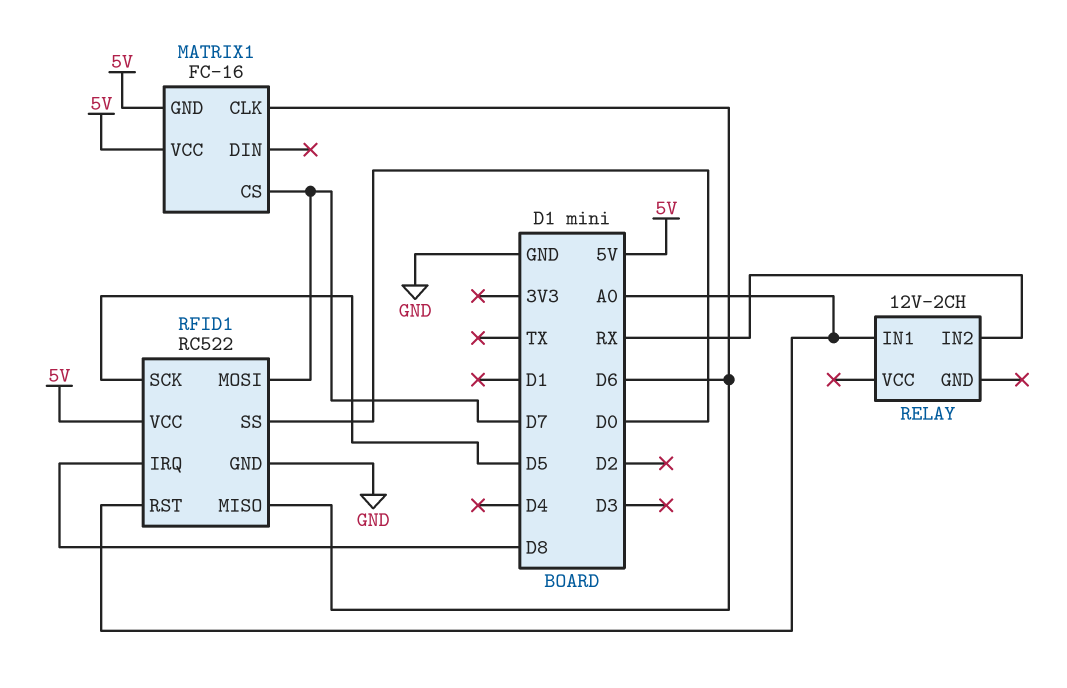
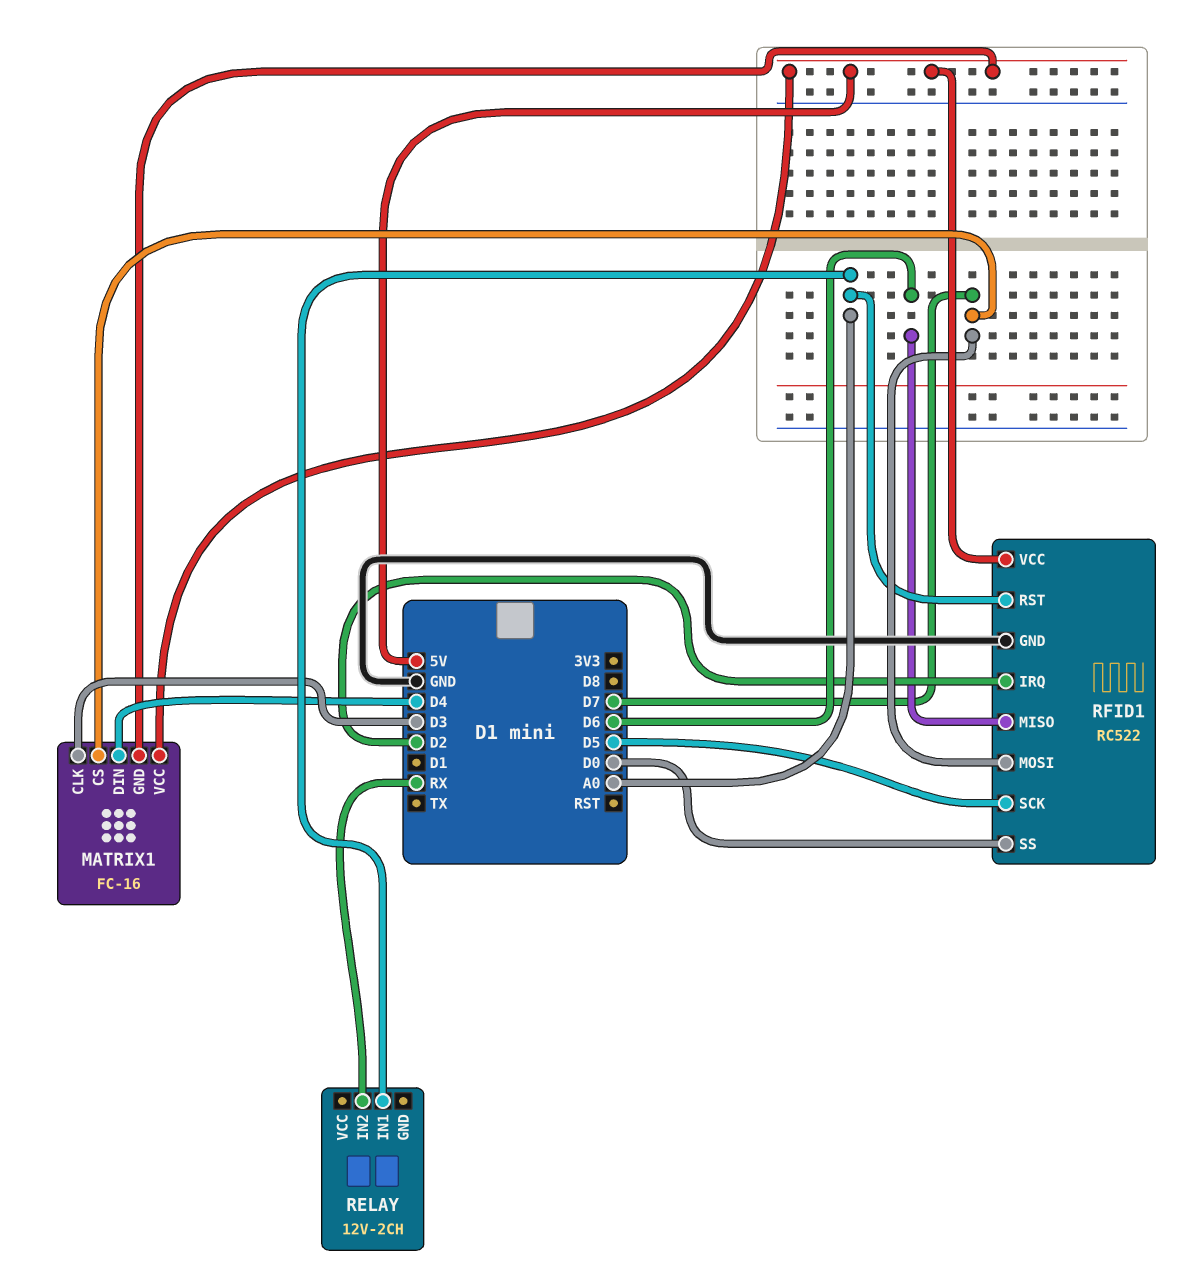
MATRIX1 pin CLK: D6 -> D3
MATRIX1 pin DIN: none -> D4
RFID1 pin IRQ: D8 -> D2

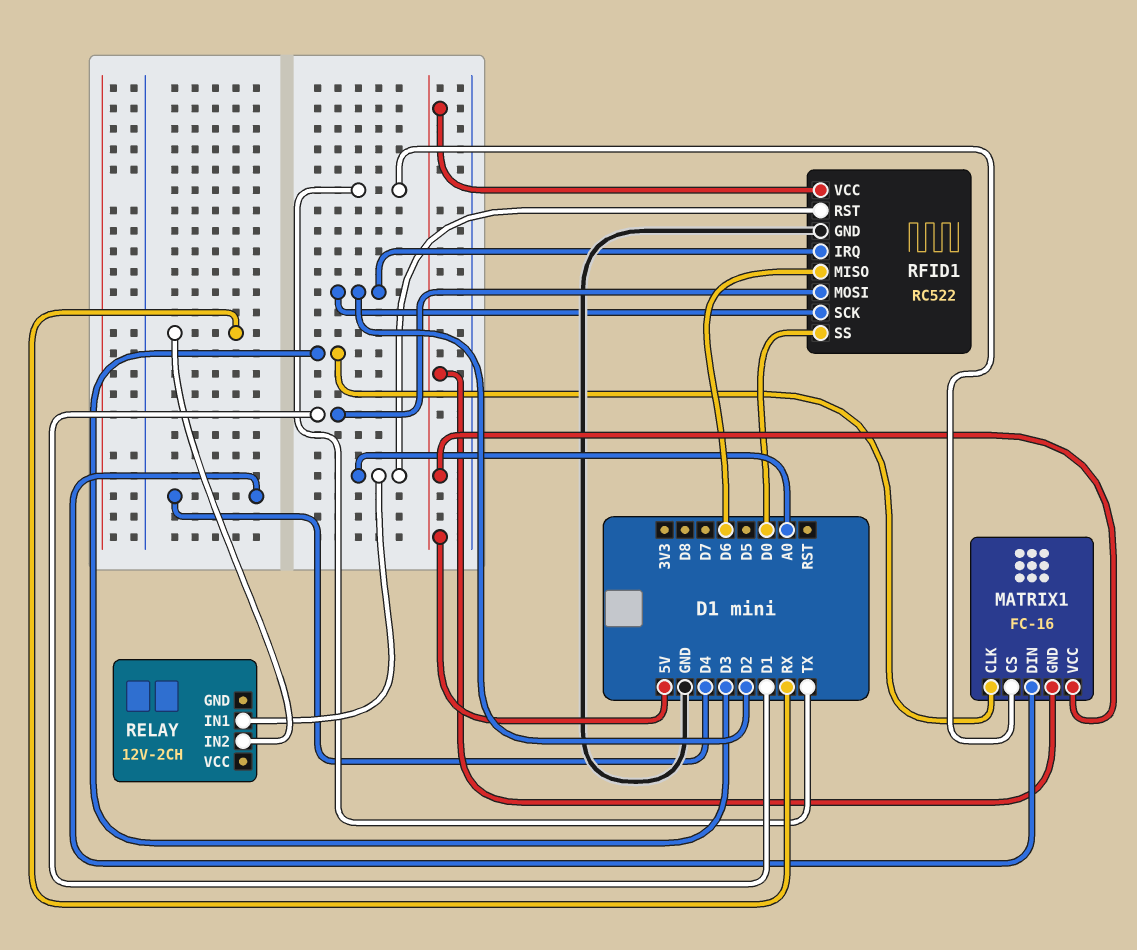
MATRIX1 pin CS: D7 -> TX
RFID1 pin MOSI: D7 -> D1
RFID1 pin SCK: D5 -> D2

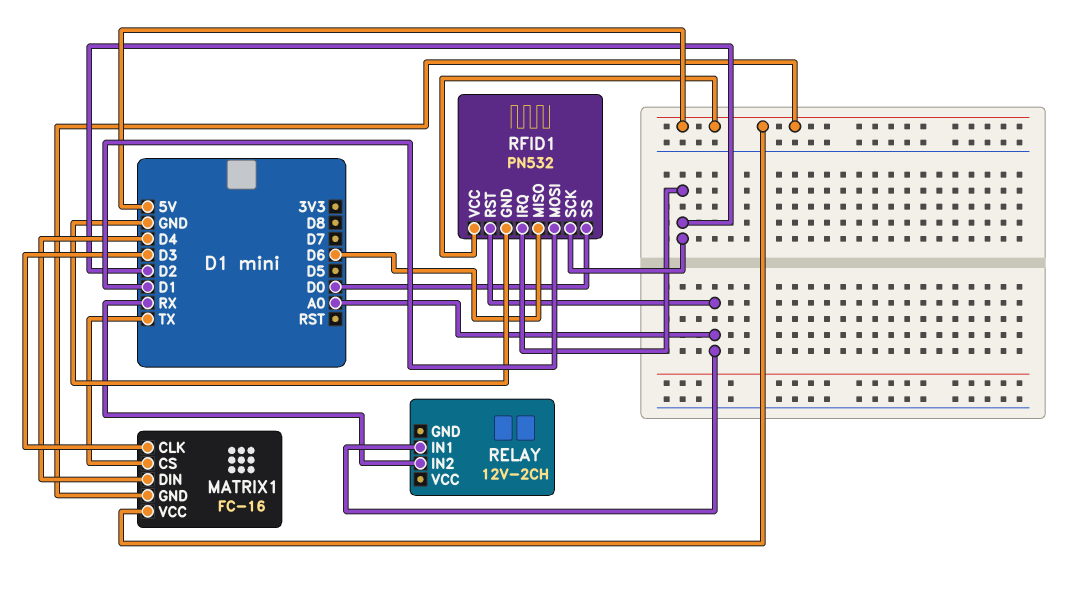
RFID1: RC522 -> PN532

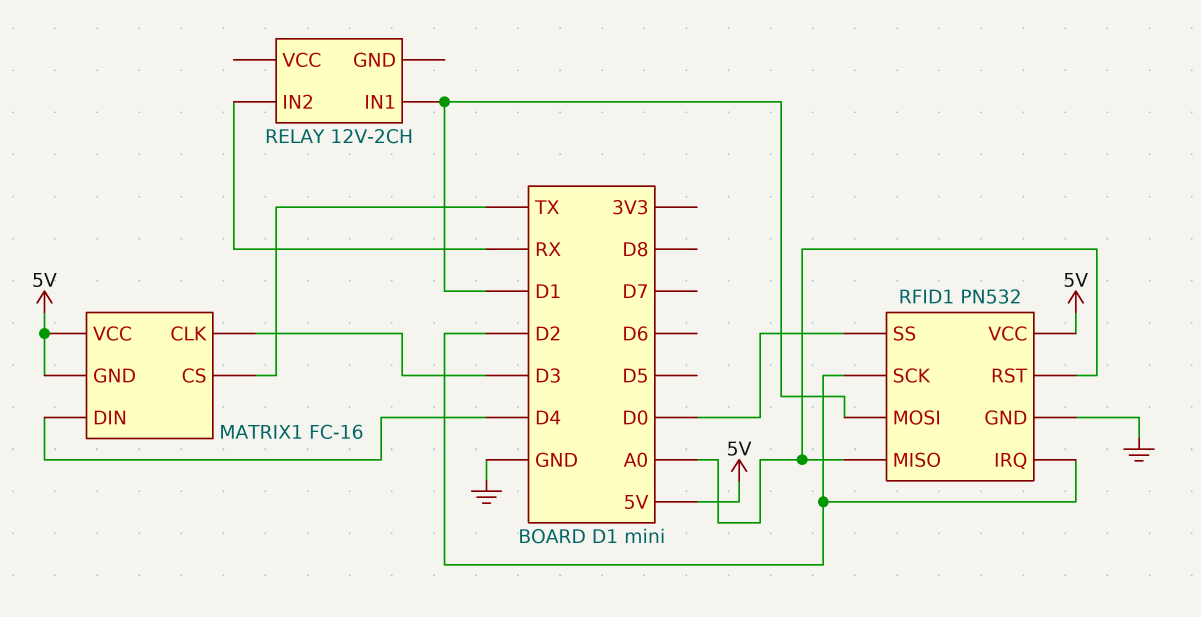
RELAY pin IN1: A0 -> D1
RFID1 pin MISO: D6 -> A0

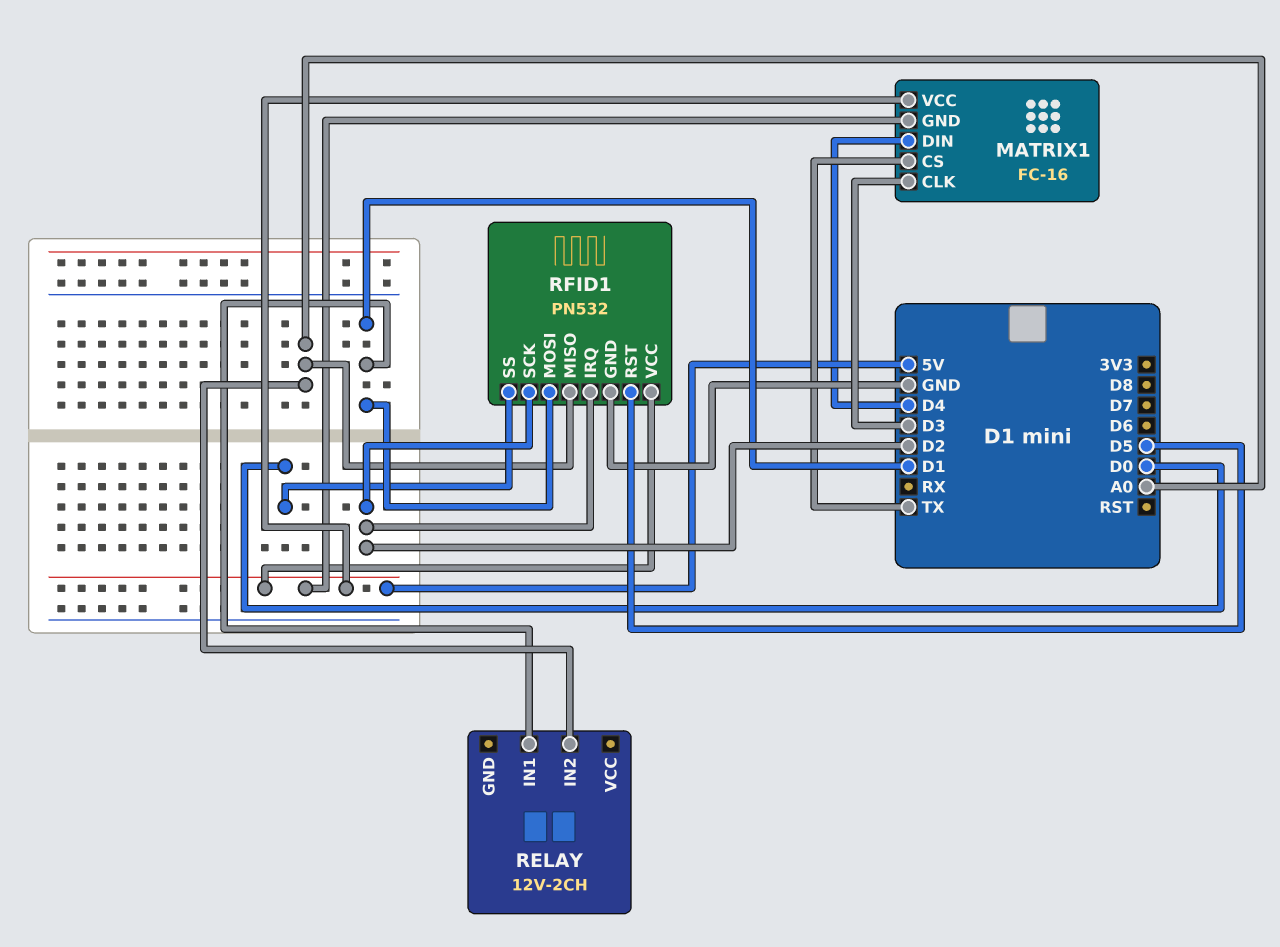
RELAY pin IN2: RX -> A0
RFID1 pin RST: A0 -> D5

